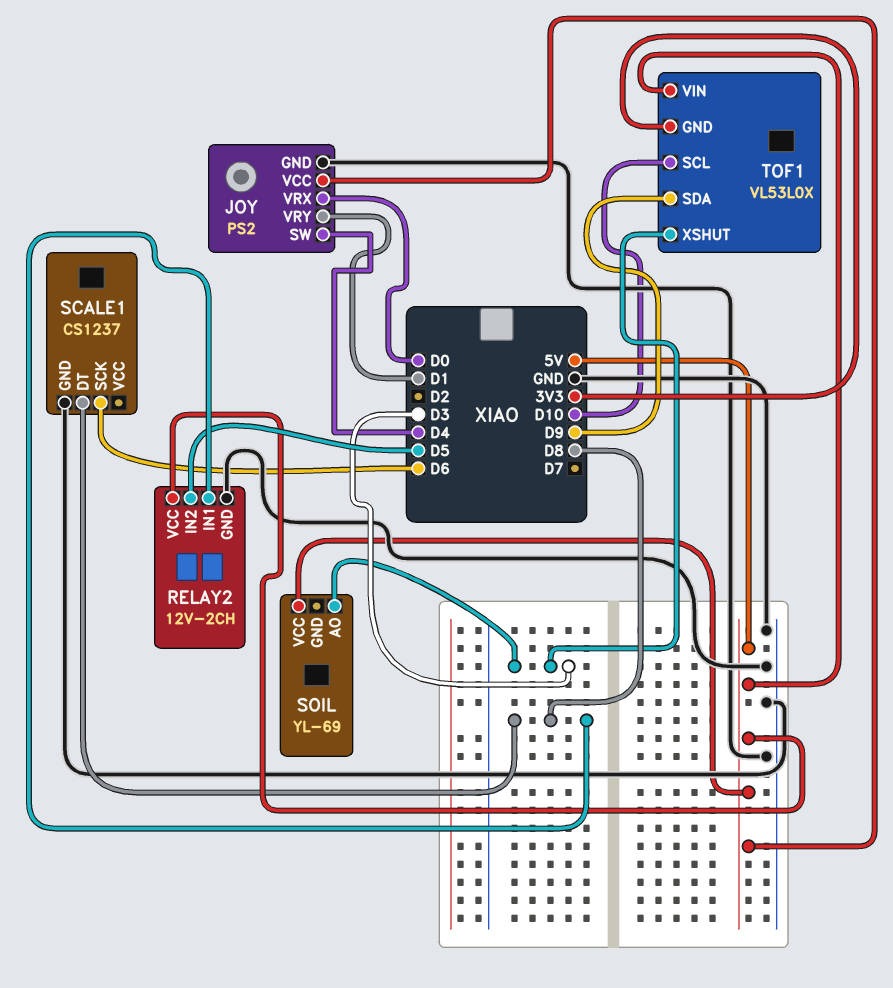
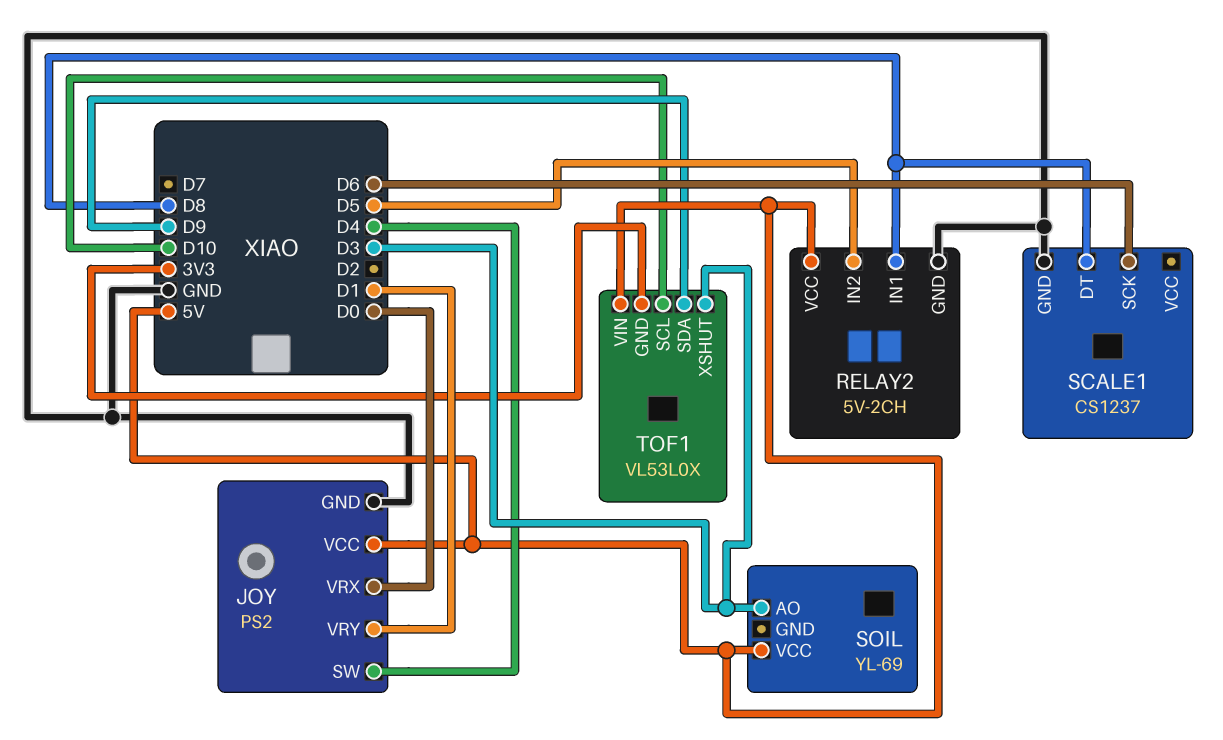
RELAY2: 12V-2CH -> 5V-2CH

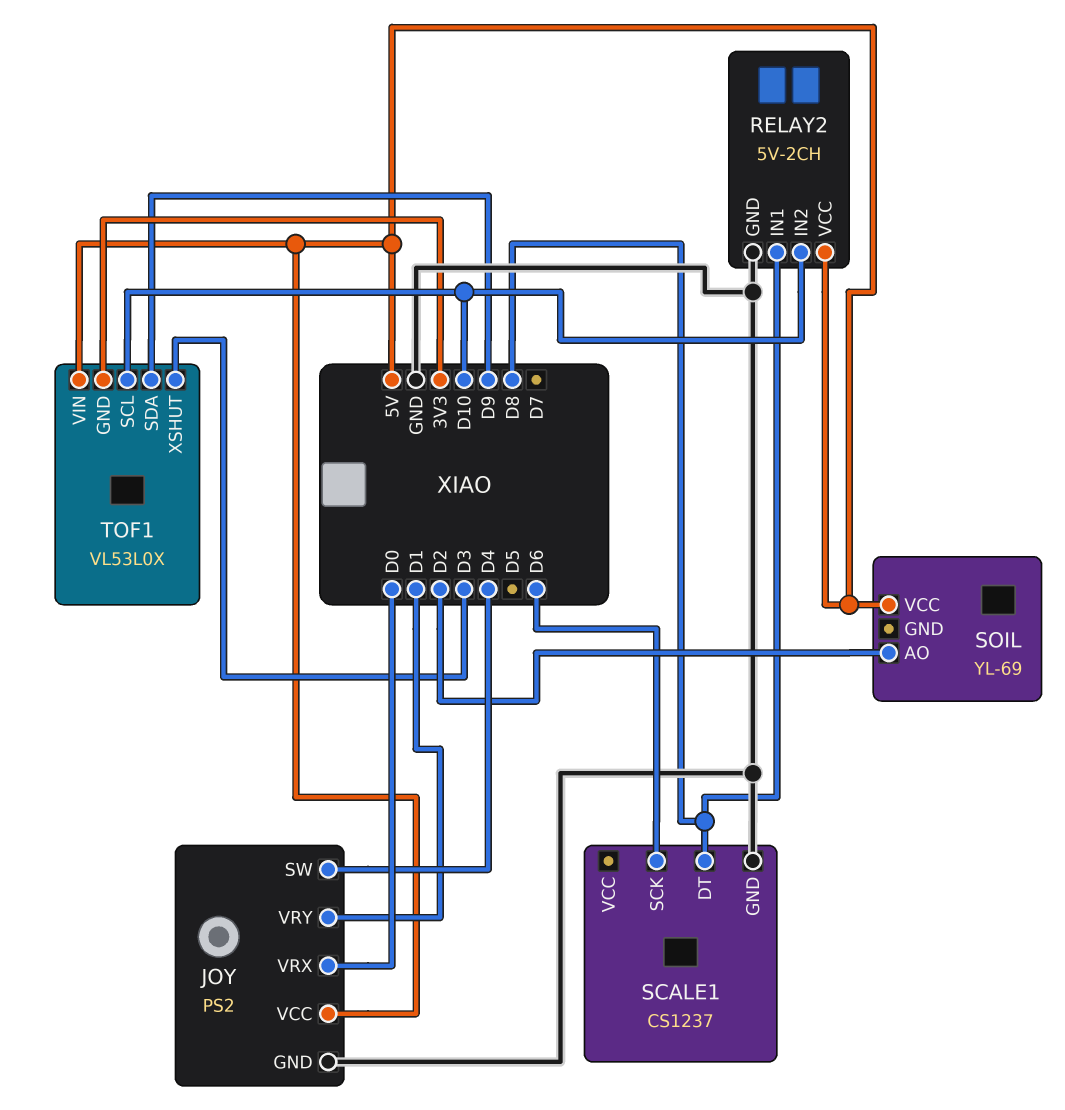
RELAY2 pin IN2: D5 -> D10
SOIL pin AO: D3 -> D2

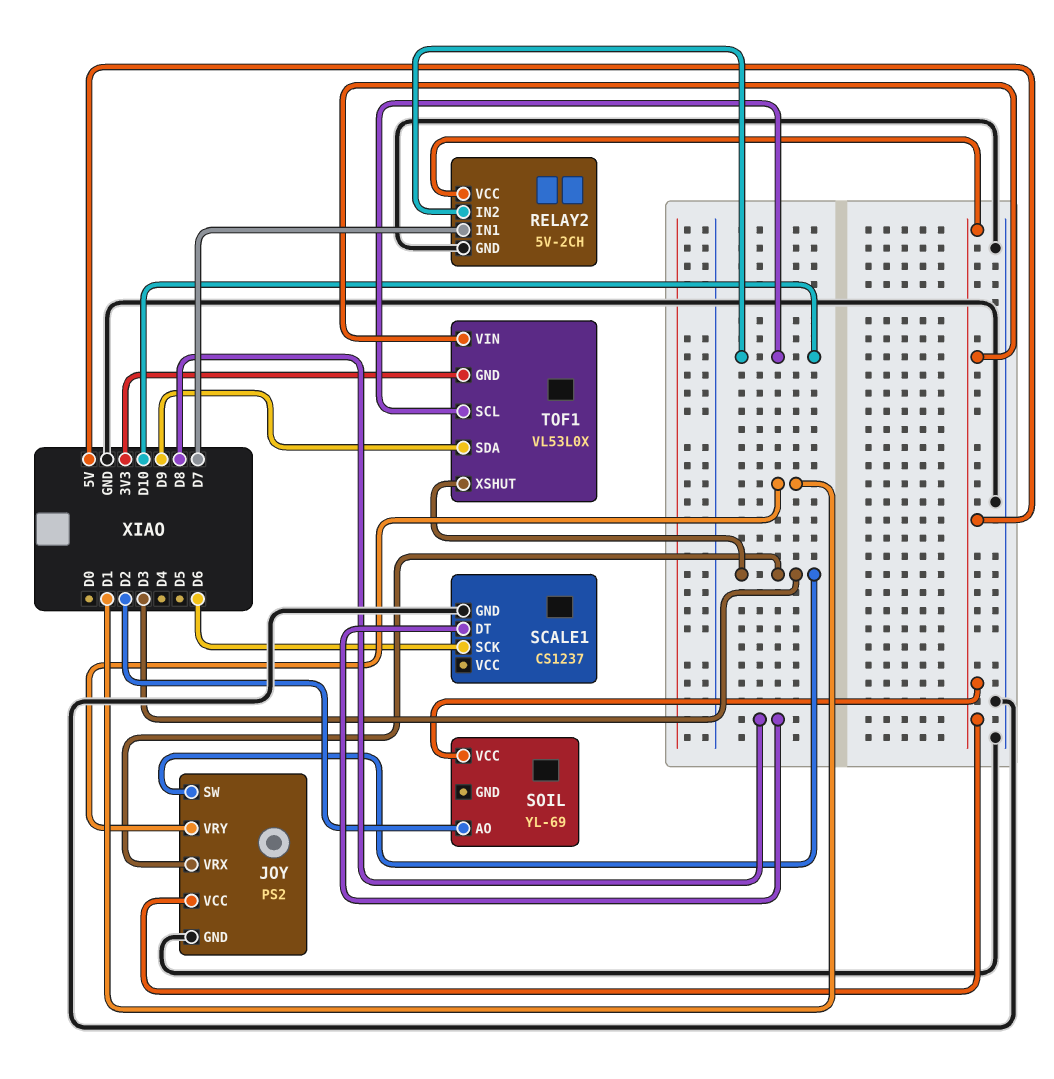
JOY pin SW: D4 -> D3
JOY pin VRX: D0 -> D3
RELAY2 pin IN1: D8 -> D7

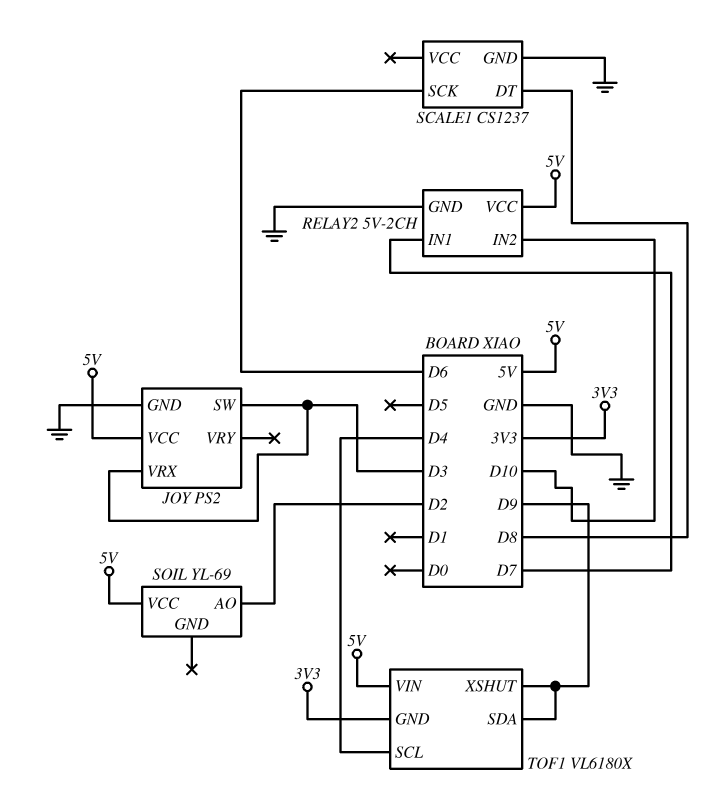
JOY pin VRY: D1 -> none
TOF1: VL53L0X -> VL6180X
TOF1 pin SCL: D10 -> D4
TOF1 pin XSHUT: D3 -> D9

